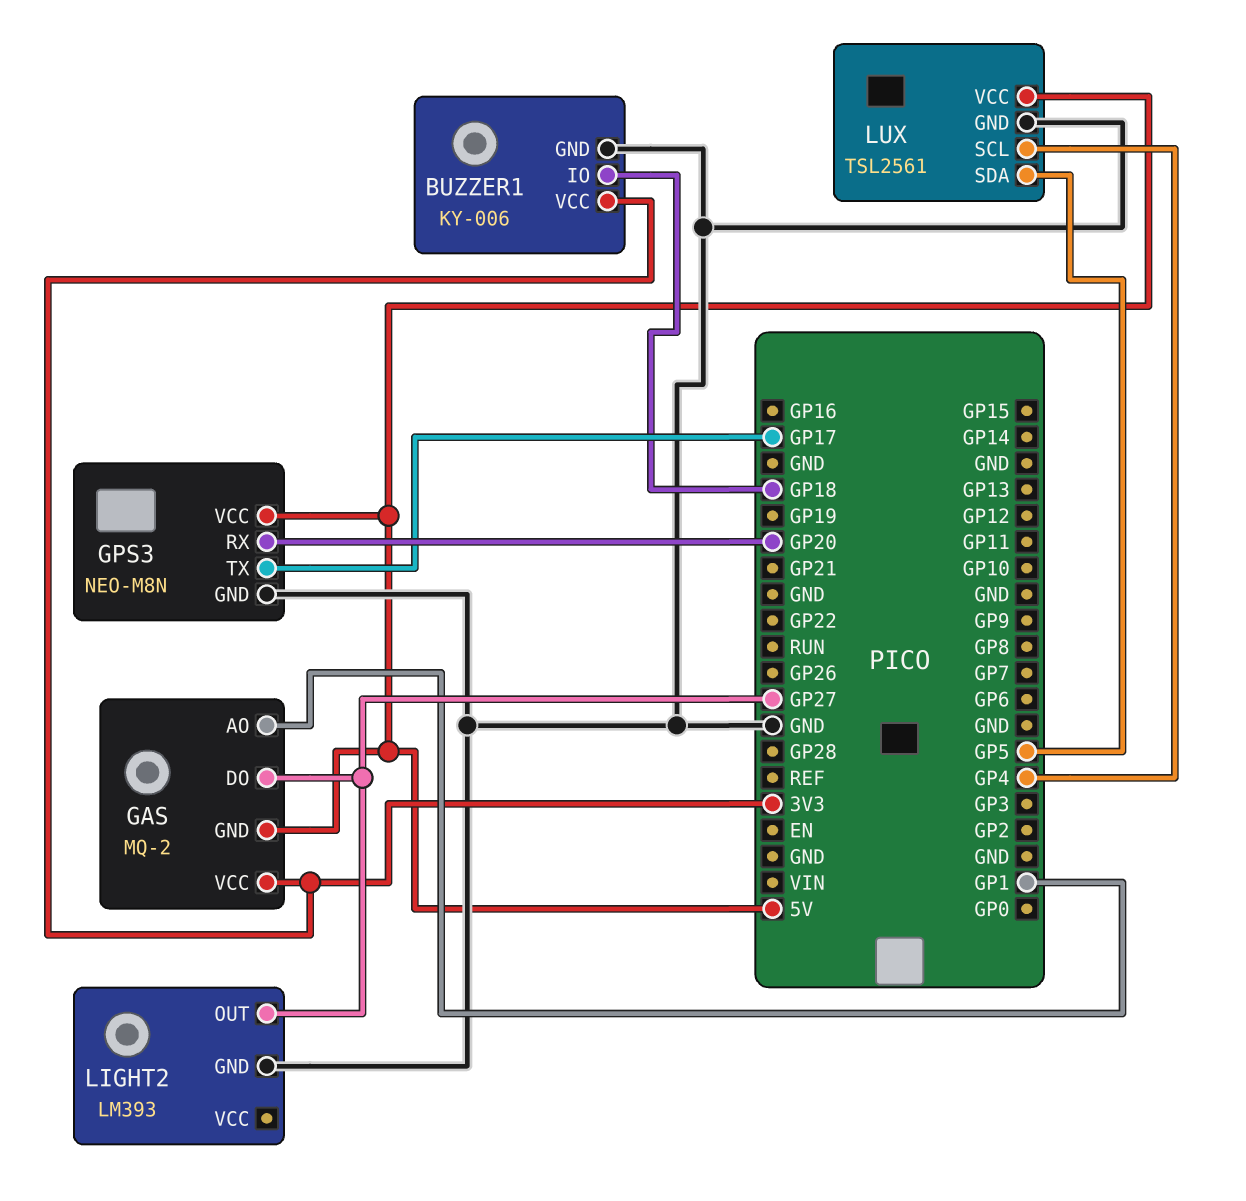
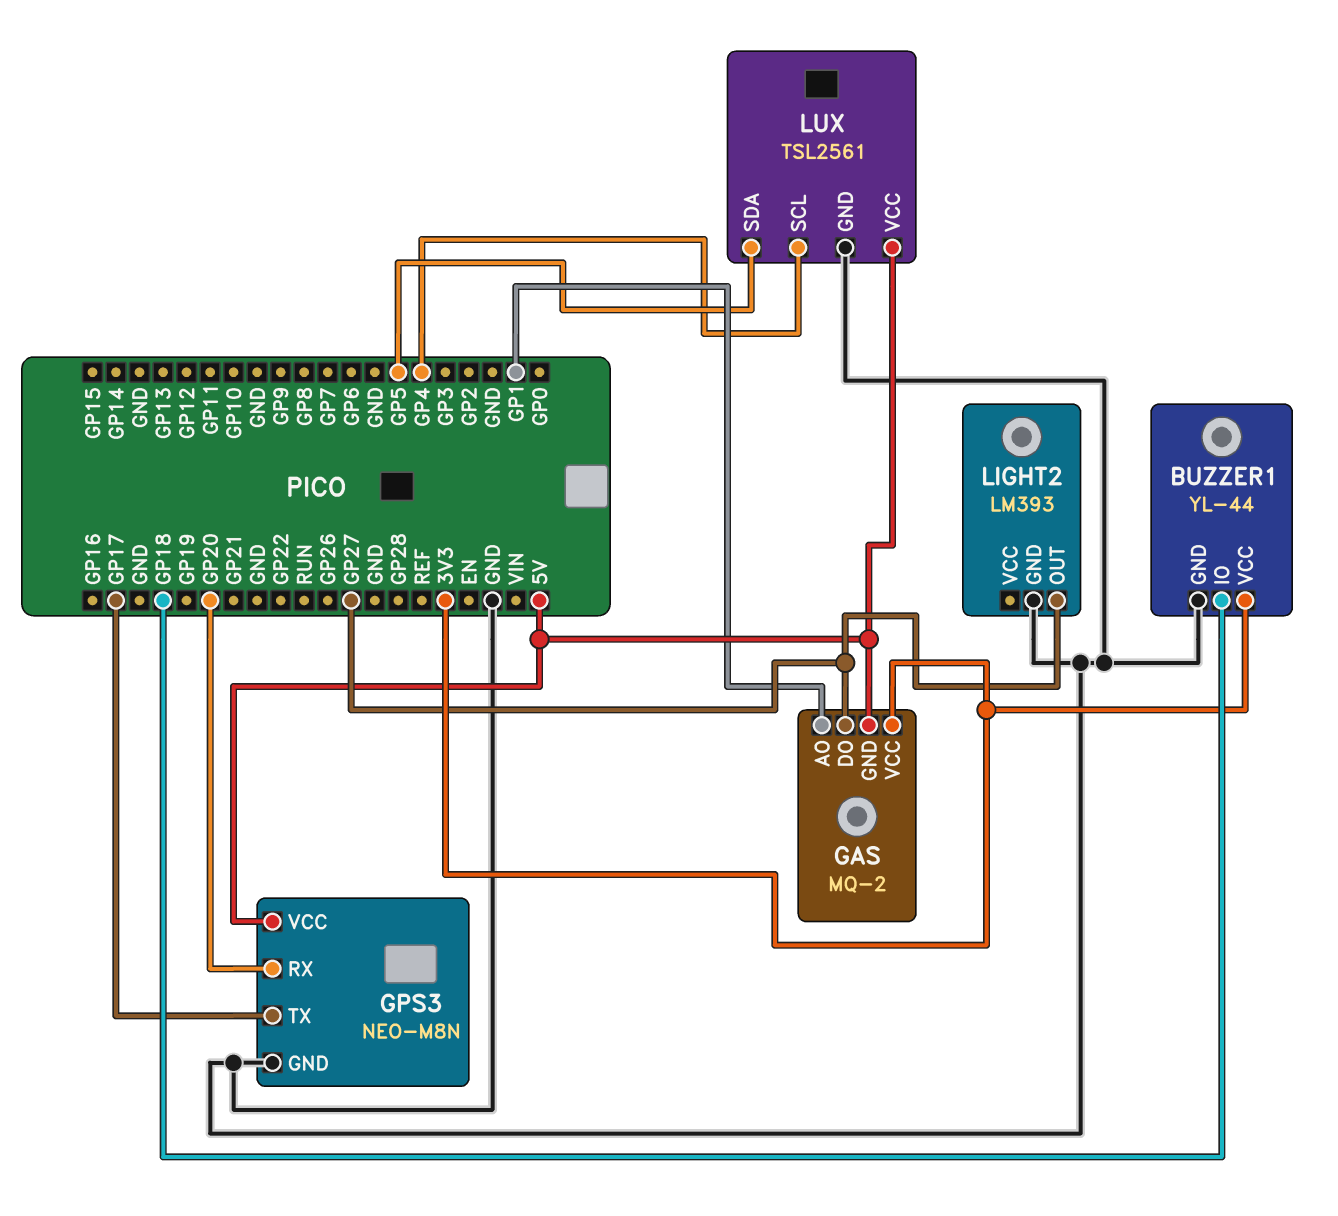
BUZZER1: KY-006 -> YL-44

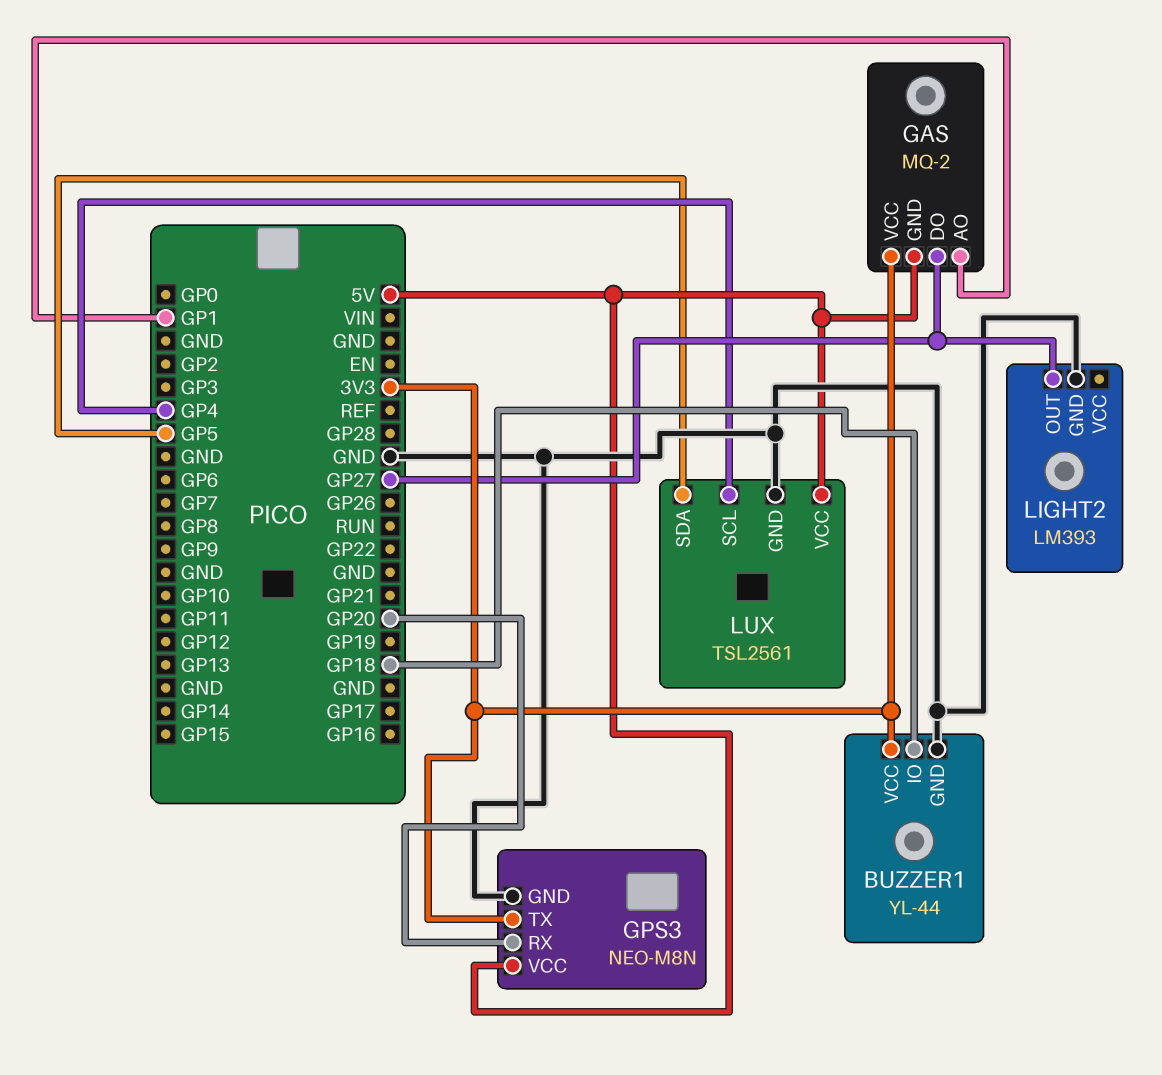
GPS3 pin TX: GP17 -> 3V3

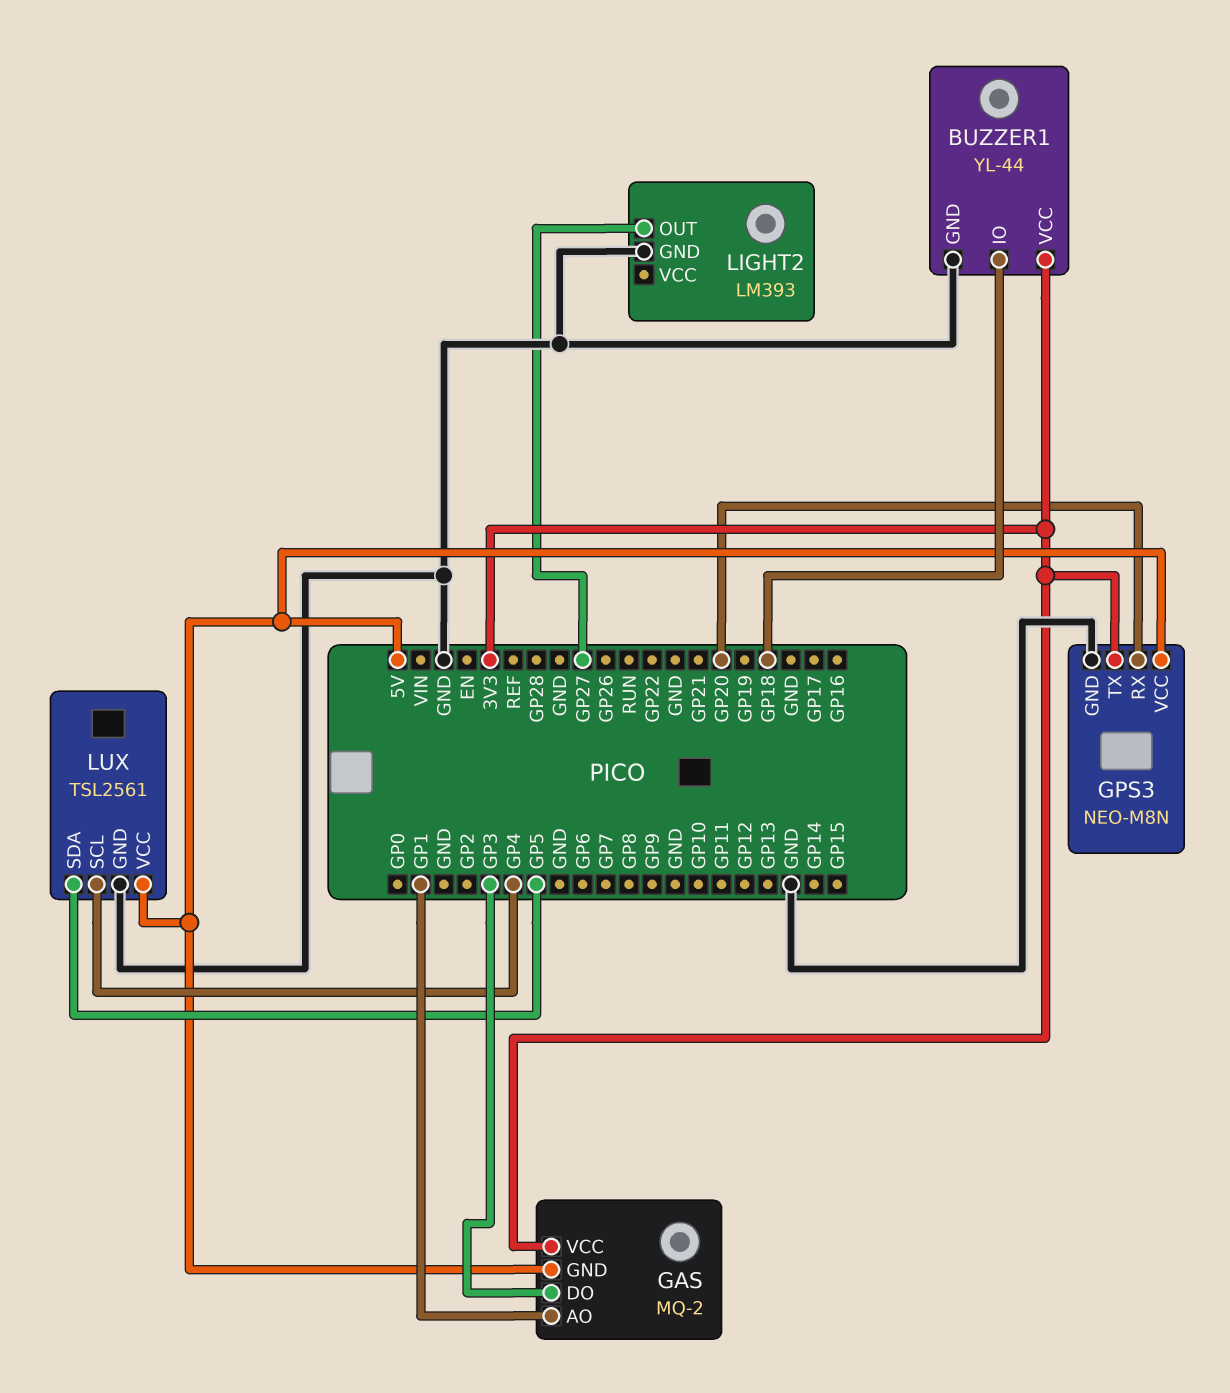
GAS pin DO: GP27 -> GP3

